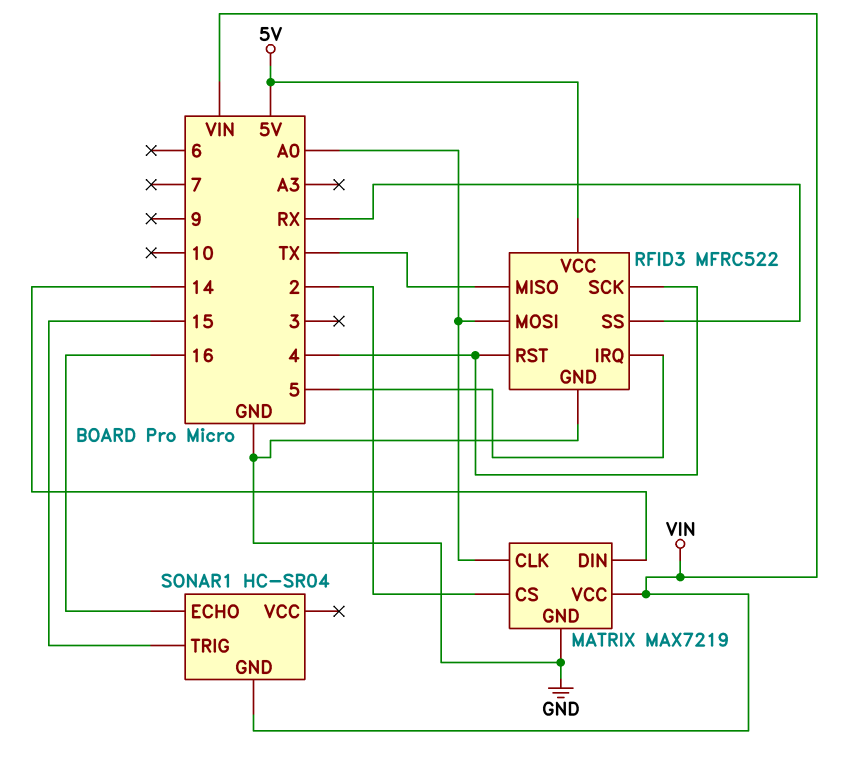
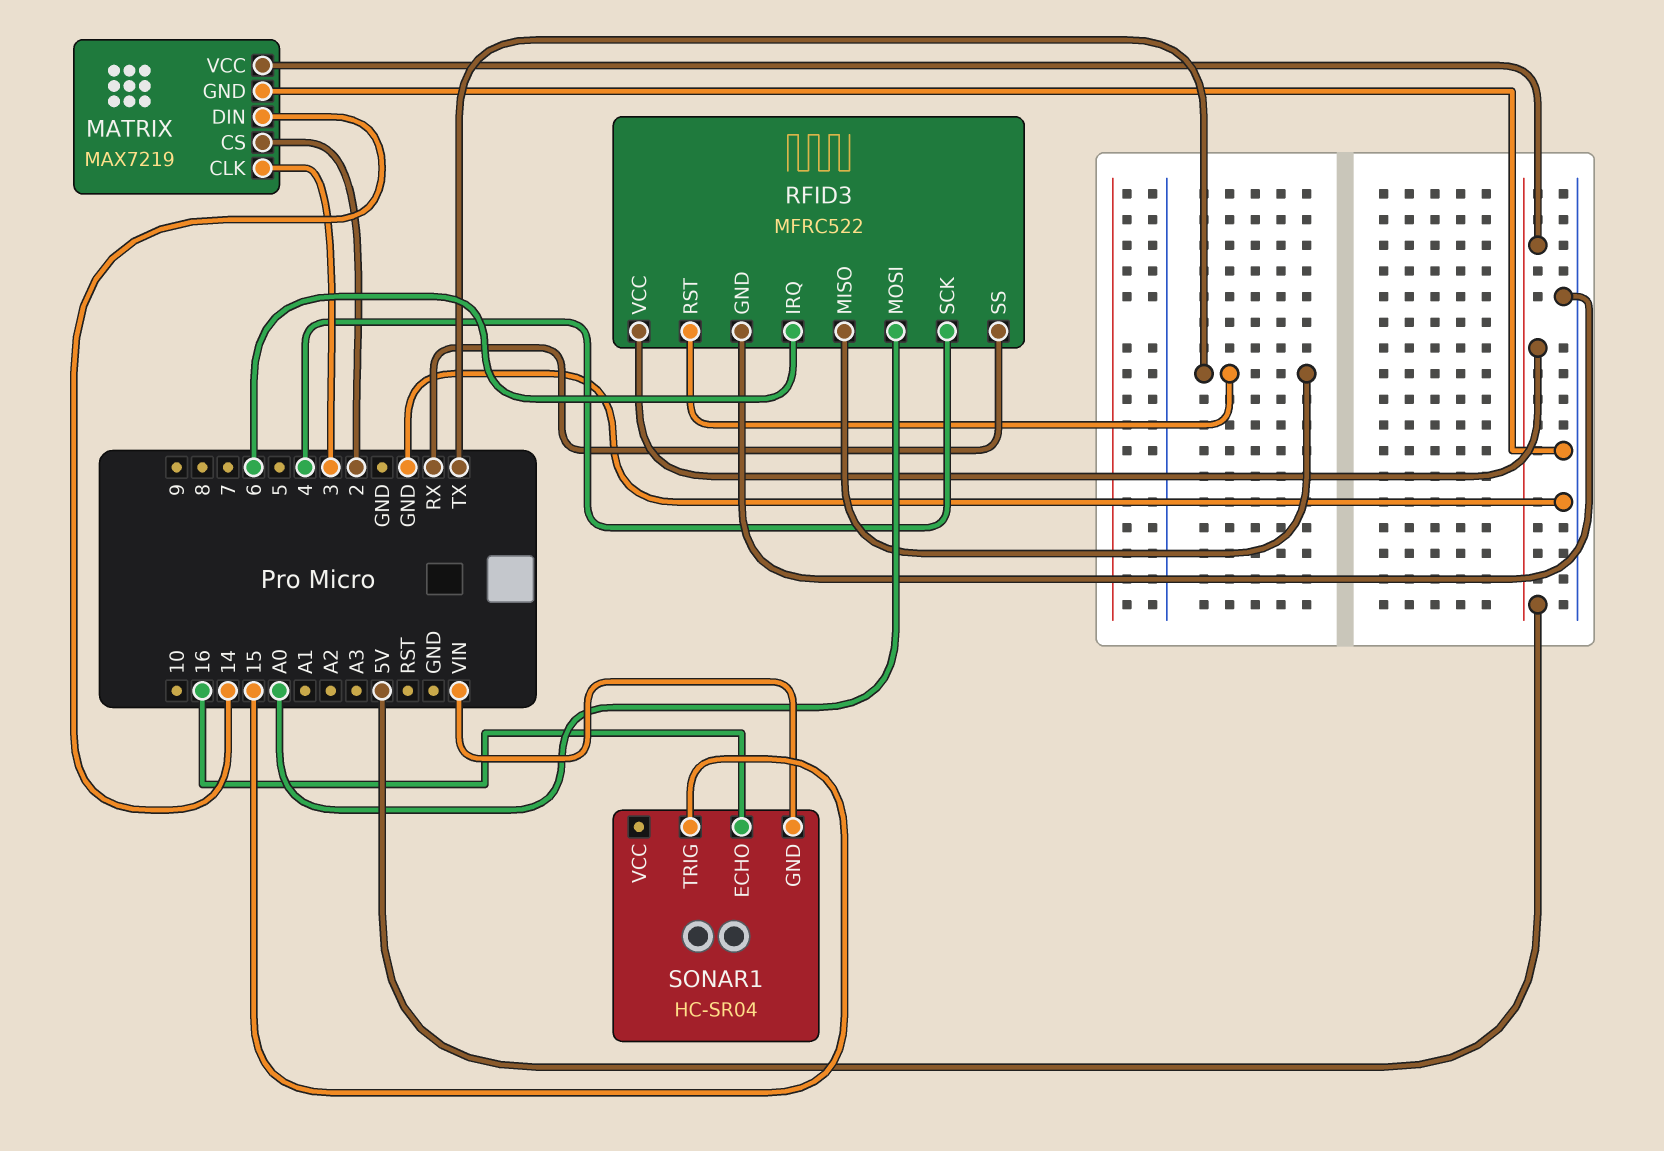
MATRIX pin CLK: A0 -> 3
MATRIX pin VCC: VIN -> 5V
RFID3 pin IRQ: 5 -> 6
RFID3 pin RST: 4 -> TX

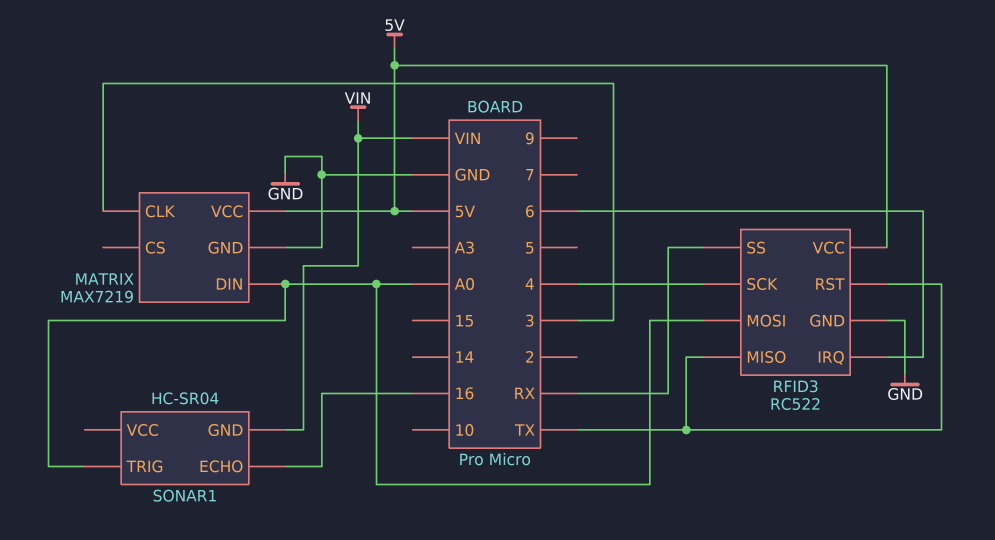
MATRIX pin CS: 2 -> none
MATRIX pin DIN: 14 -> A0
RFID3: MFRC522 -> RC522
SONAR1 pin TRIG: 15 -> A0

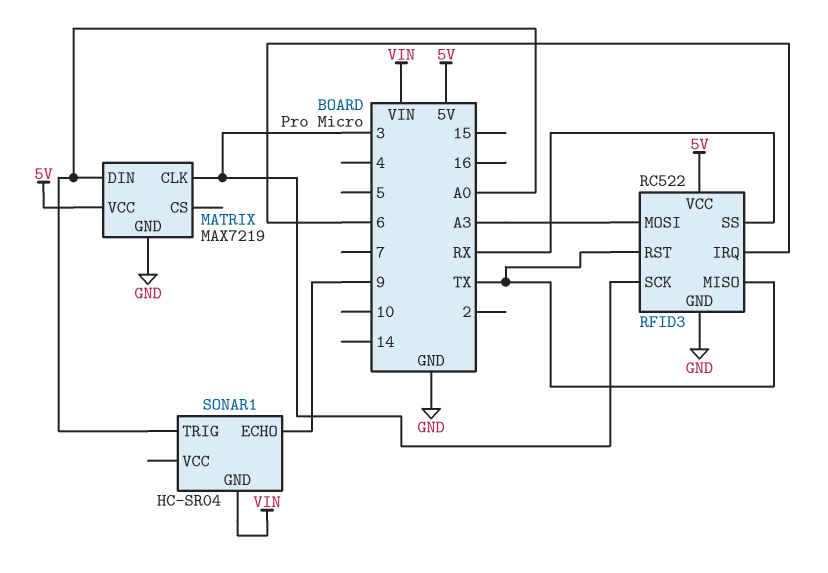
RFID3 pin MOSI: A0 -> A3
RFID3 pin SCK: 4 -> 3
SONAR1 pin ECHO: 16 -> 9

